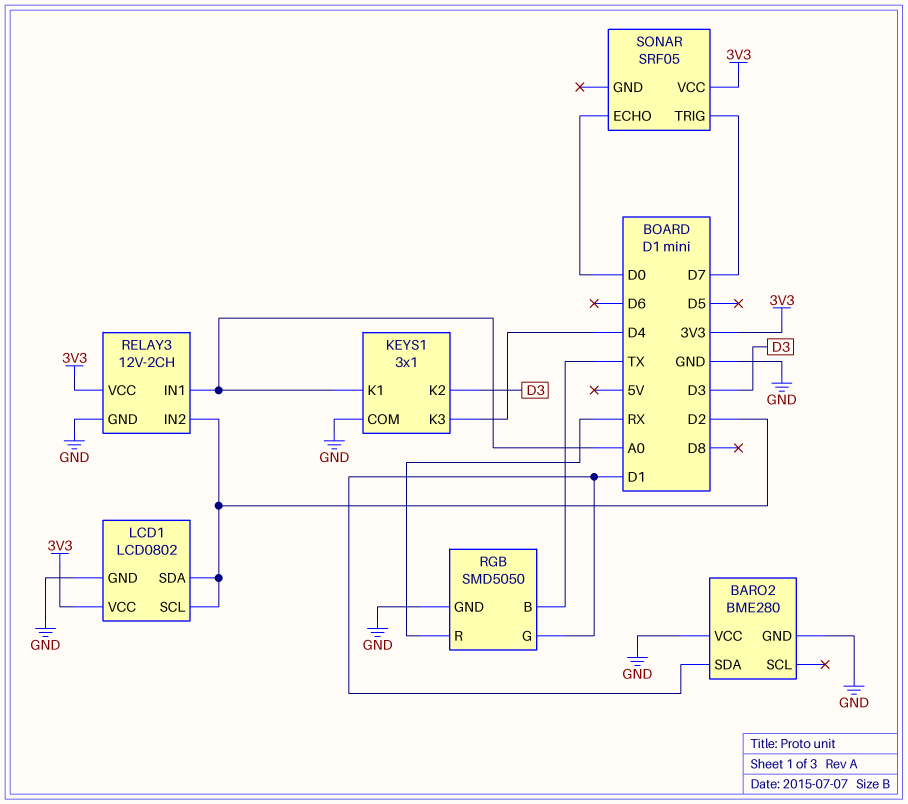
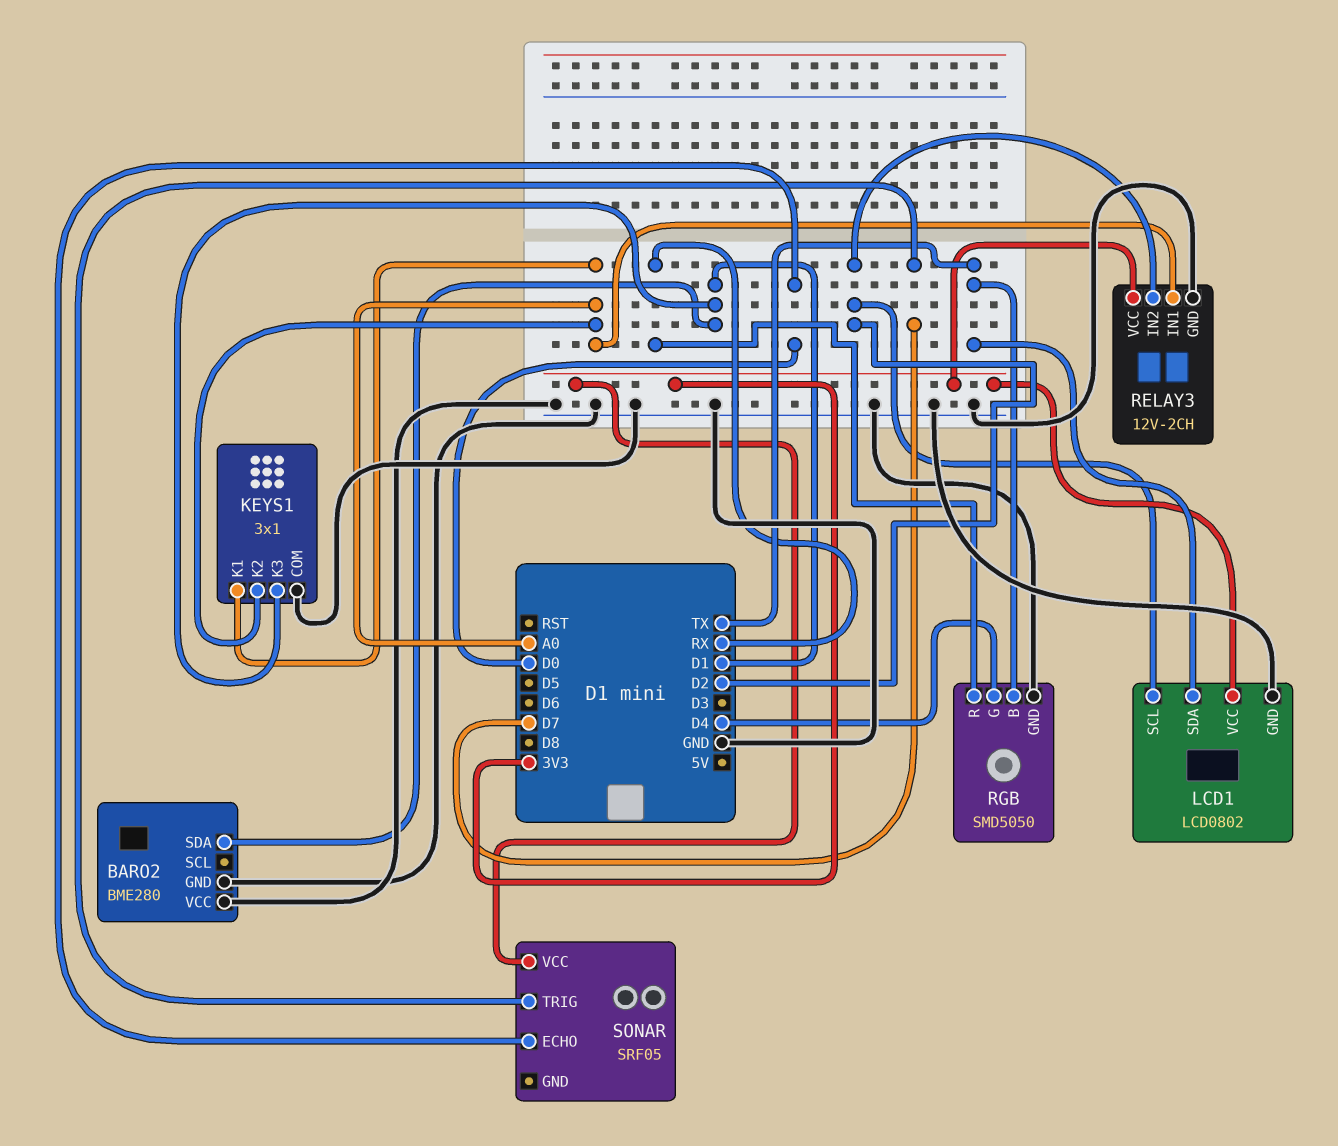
KEYS1 pin K2: D3 -> A0
KEYS1 pin K3: D4 -> D1
LCD1 pin SDA: D2 -> TX
RGB pin G: D1 -> D4

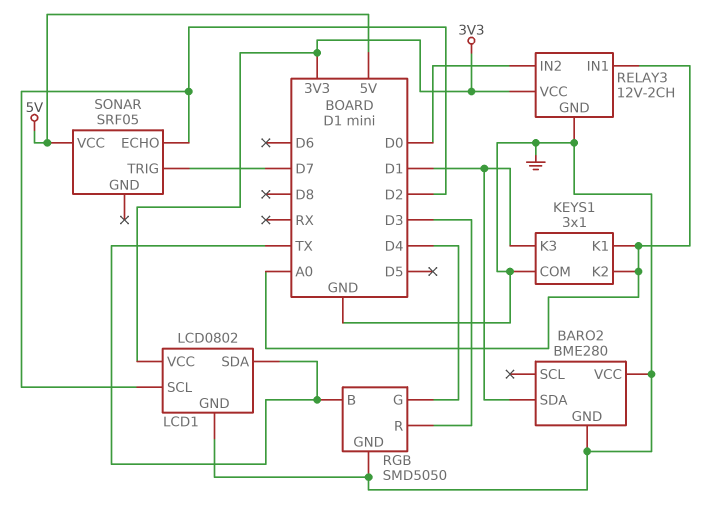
RELAY3 pin IN2: D2 -> D0
RGB pin R: RX -> D3
SONAR pin ECHO: D0 -> D2
SONAR pin VCC: 3V3 -> 5V

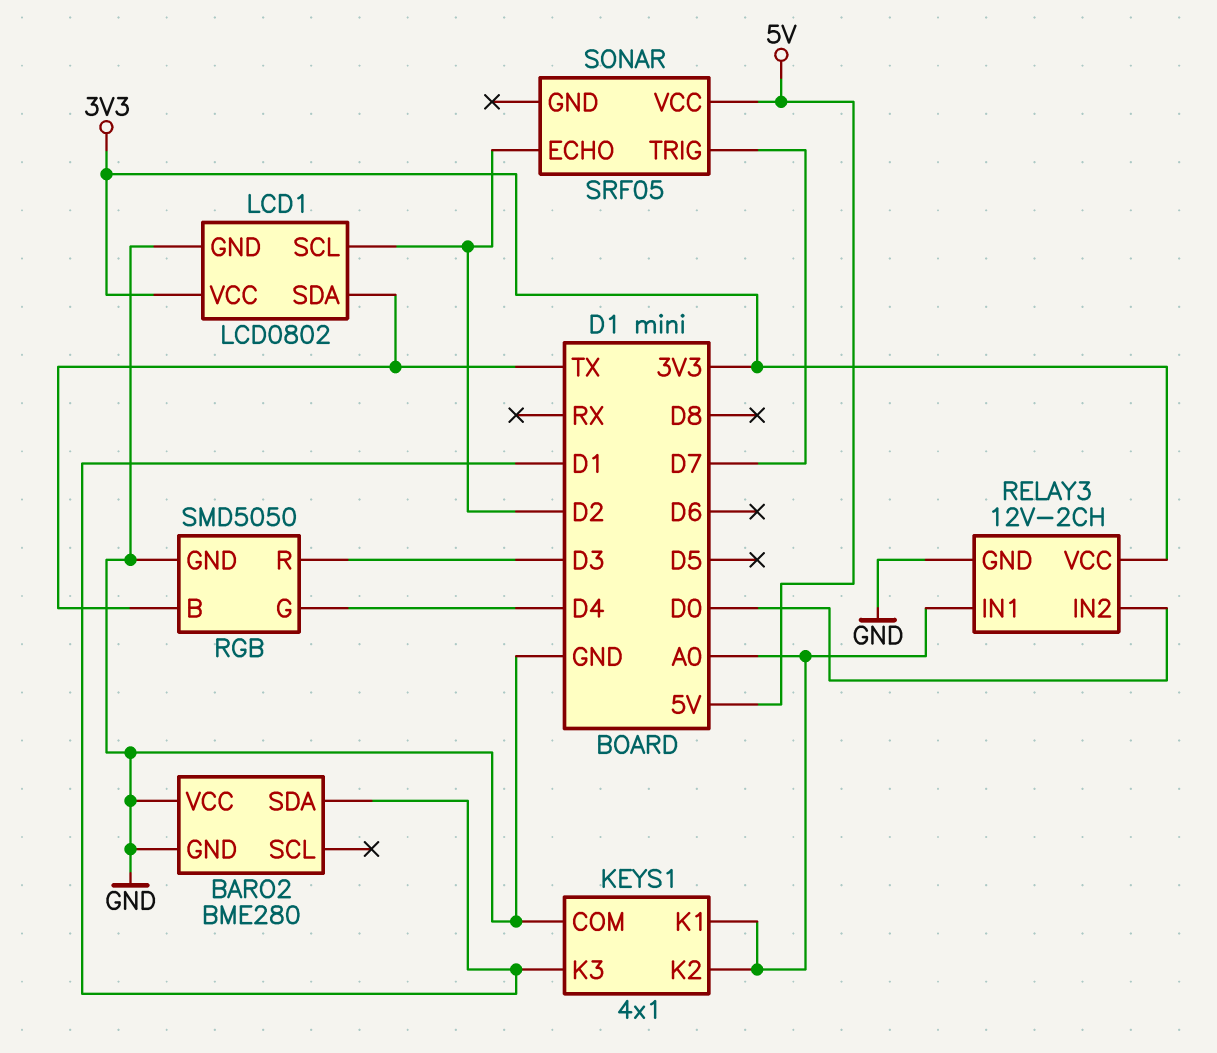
KEYS1: 3x1 -> 4x1

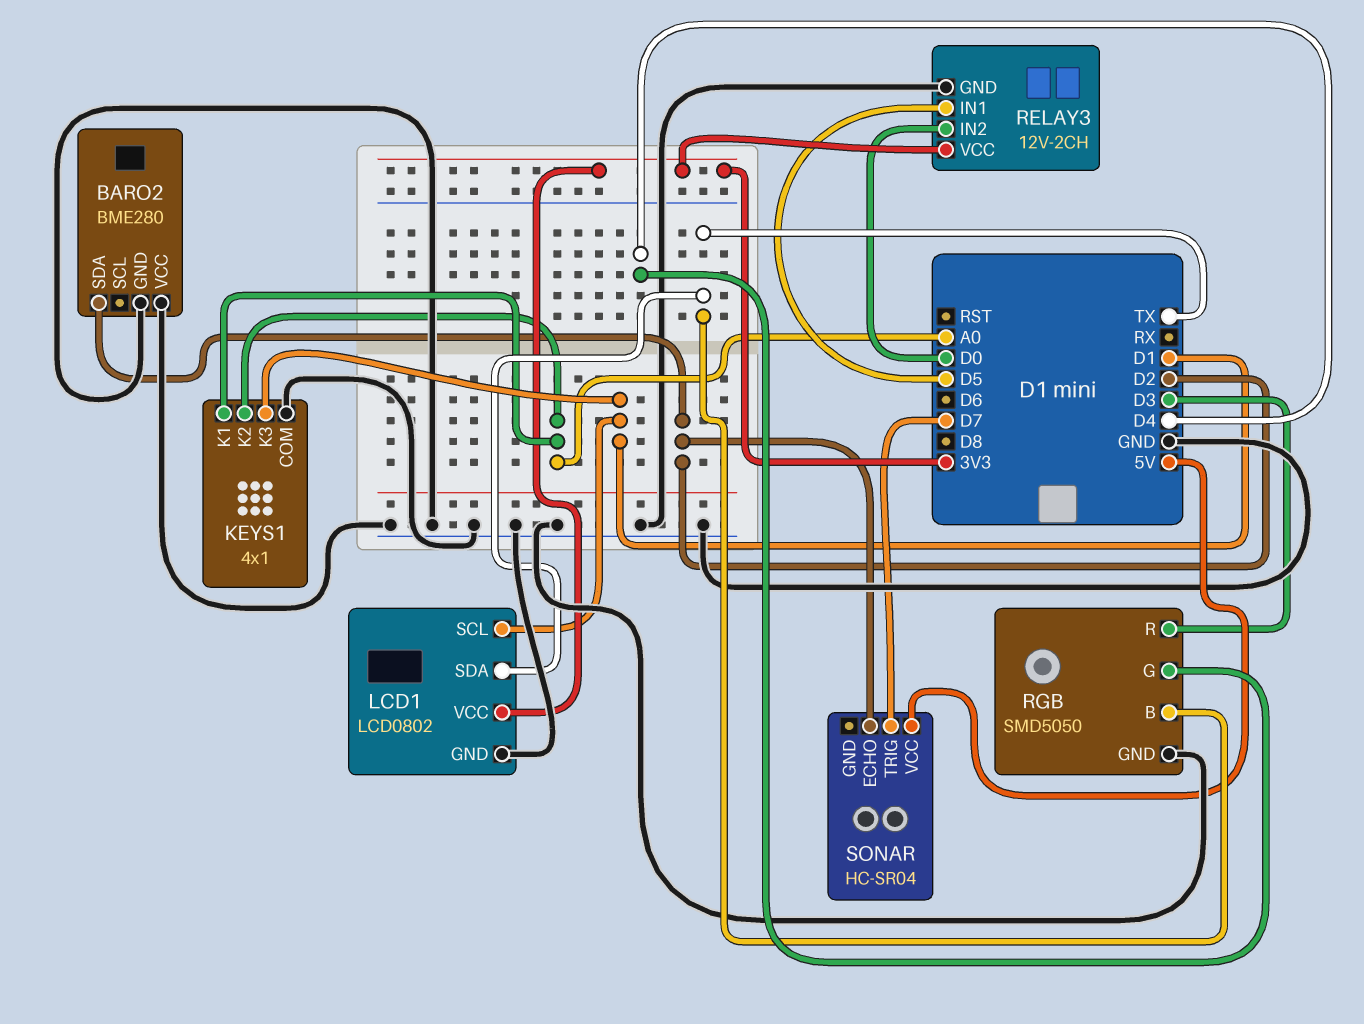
BARO2 pin SDA: D1 -> D2
LCD1 pin SCL: D2 -> D1
RELAY3 pin IN1: A0 -> D5
SONAR: SRF05 -> HC-SR04

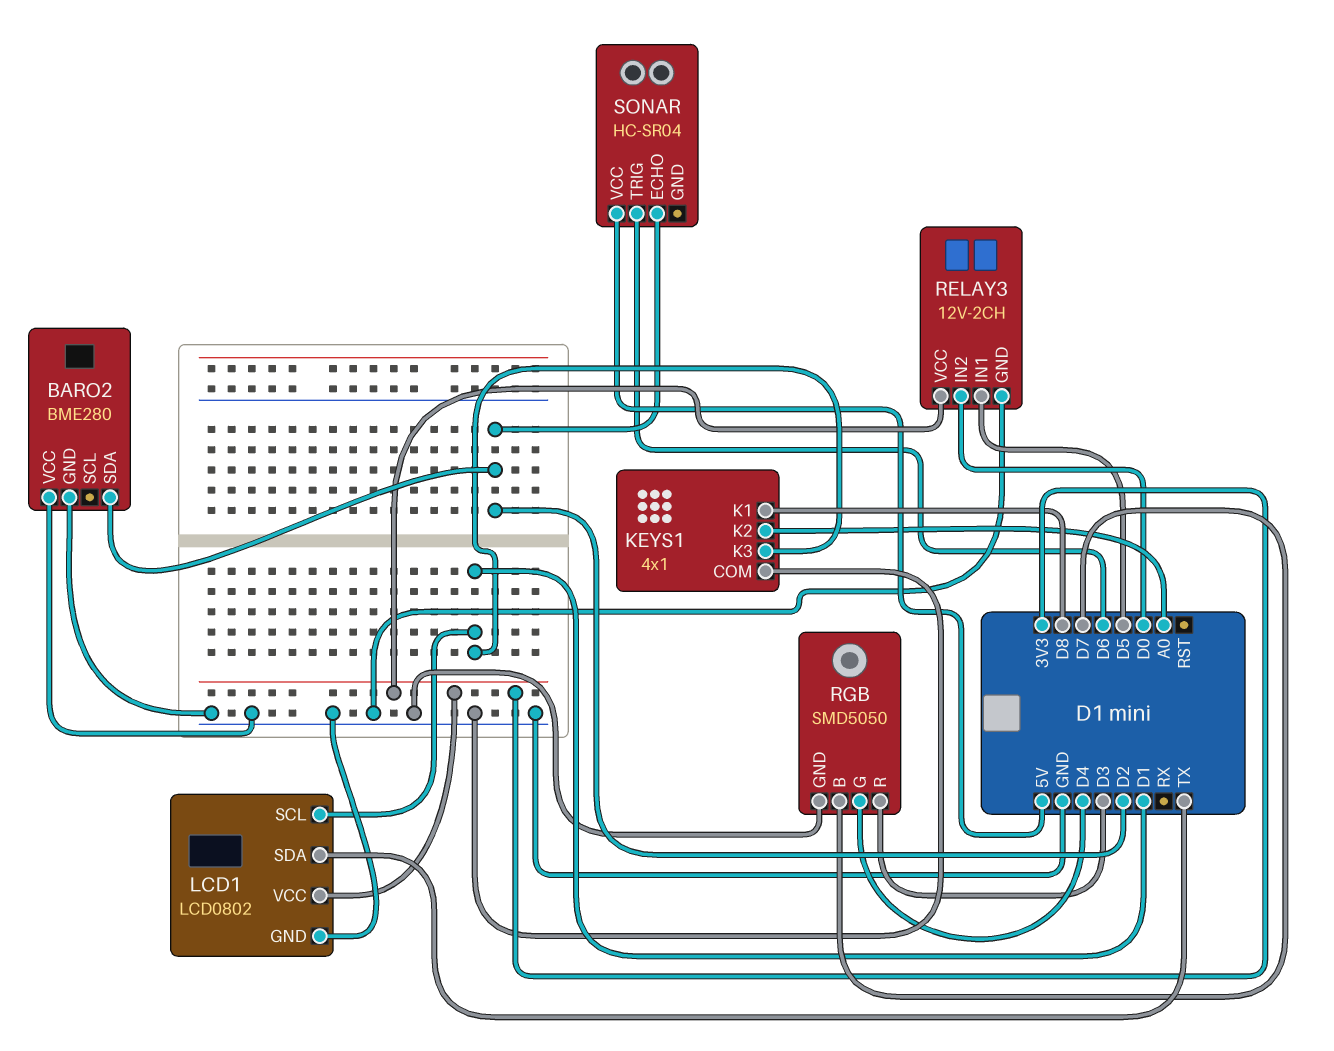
KEYS1 pin K1: A0 -> D8
RGB pin B: TX -> D7
SONAR pin TRIG: D7 -> D6

